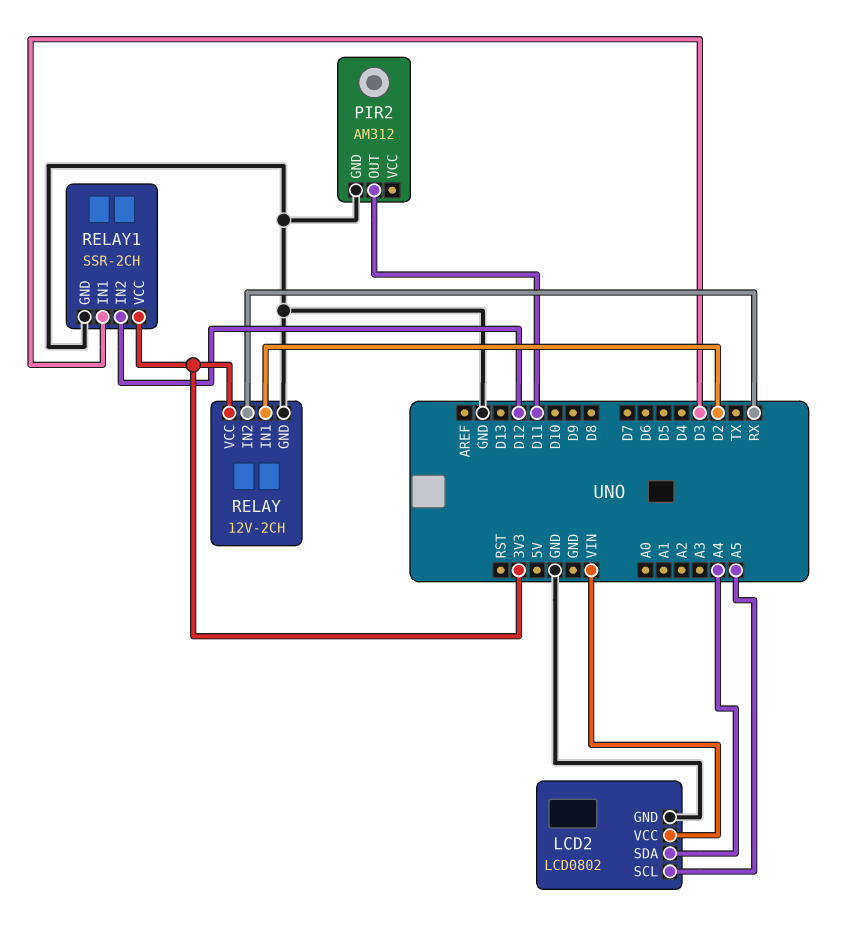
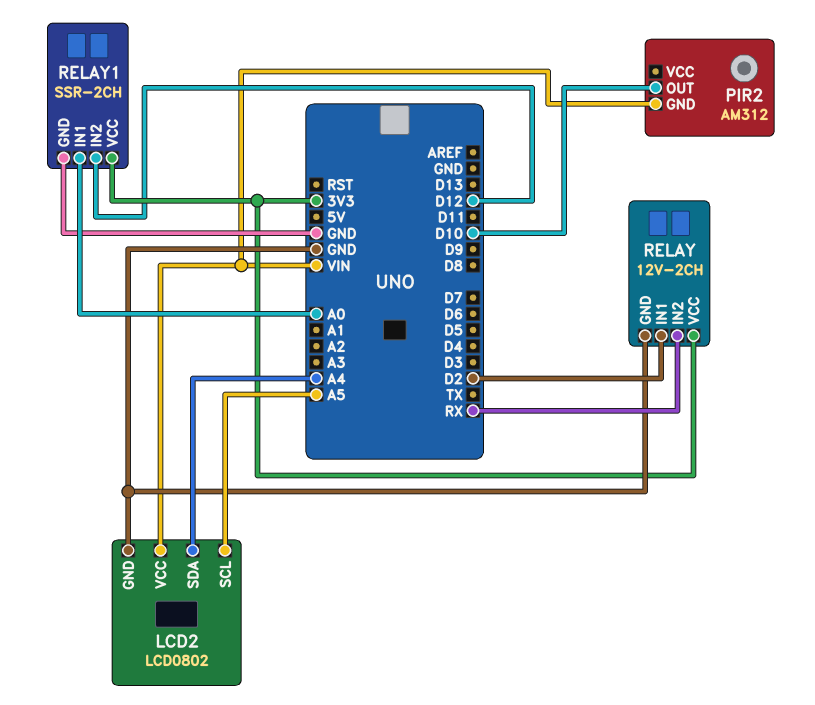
PIR2 pin GND: GND -> VIN
PIR2 pin OUT: D11 -> D10
RELAY1 pin IN1: D3 -> A0

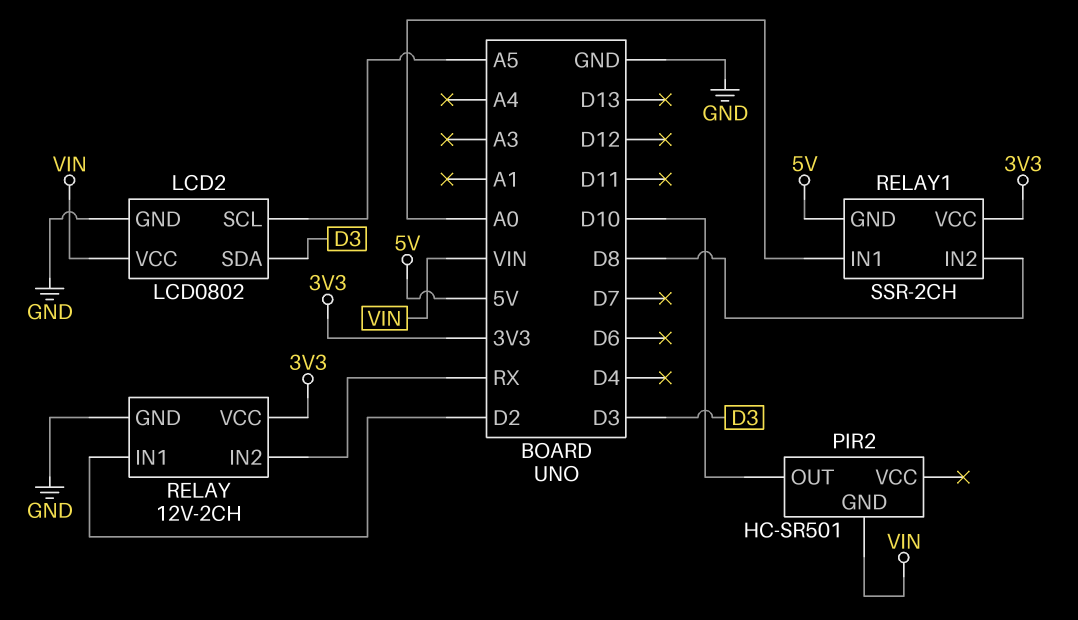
LCD2 pin SDA: A4 -> D3
PIR2: AM312 -> HC-SR501
RELAY1 pin GND: GND -> 5V
RELAY1 pin IN2: D12 -> D8

